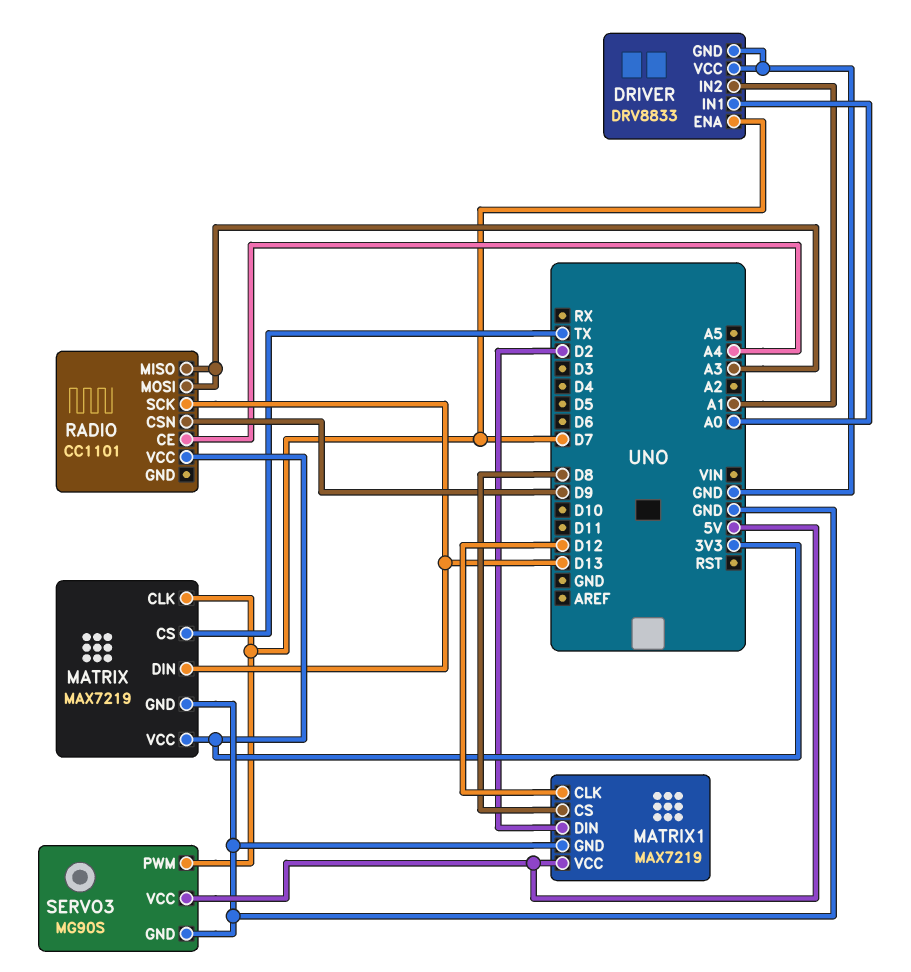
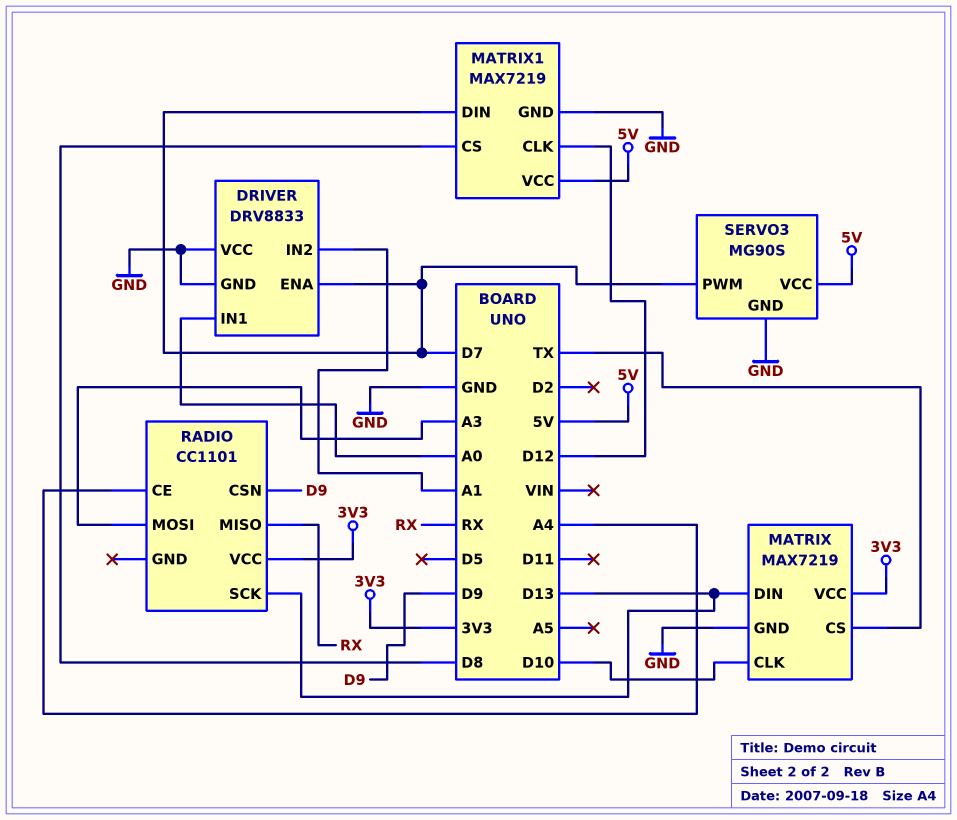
MATRIX pin CLK: D7 -> D10
MATRIX1 pin DIN: D2 -> D7
RADIO pin MISO: A3 -> RX

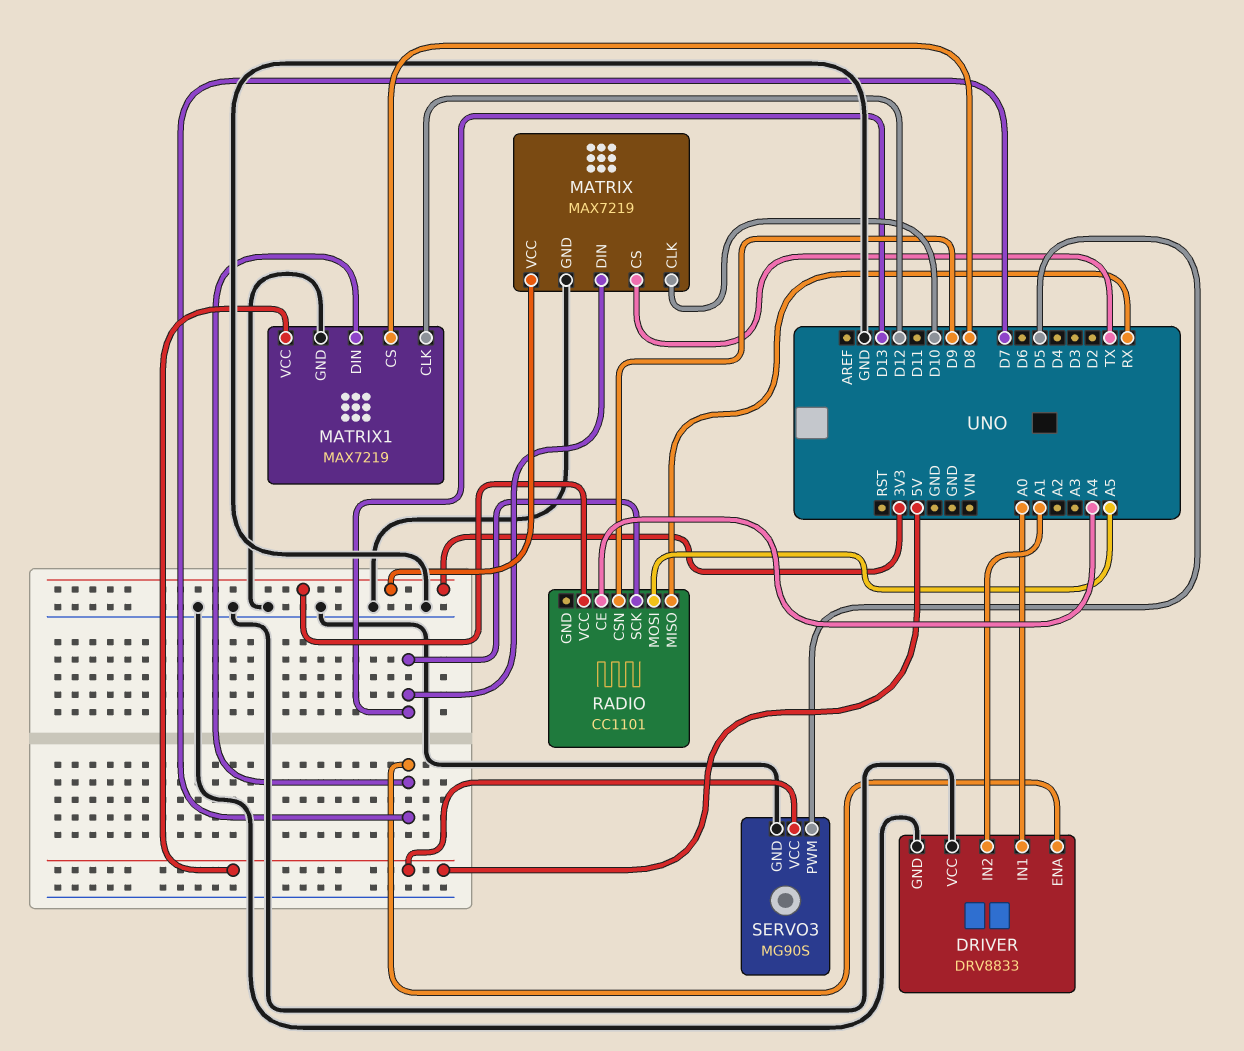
RADIO pin MOSI: A3 -> A5
SERVO3 pin PWM: D7 -> D5

